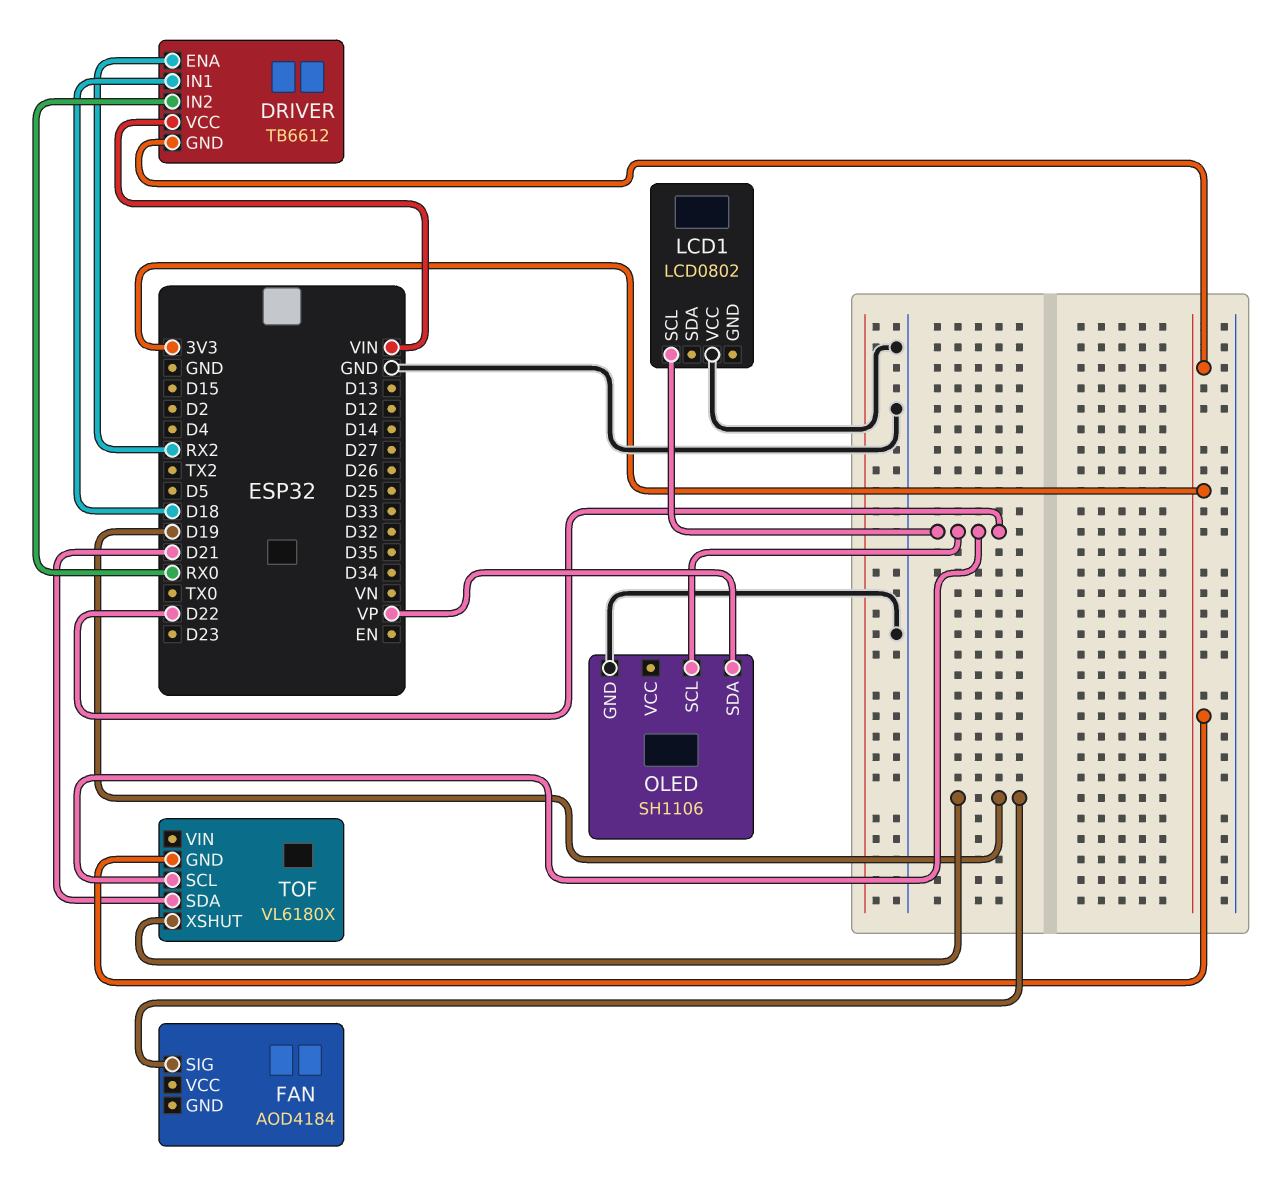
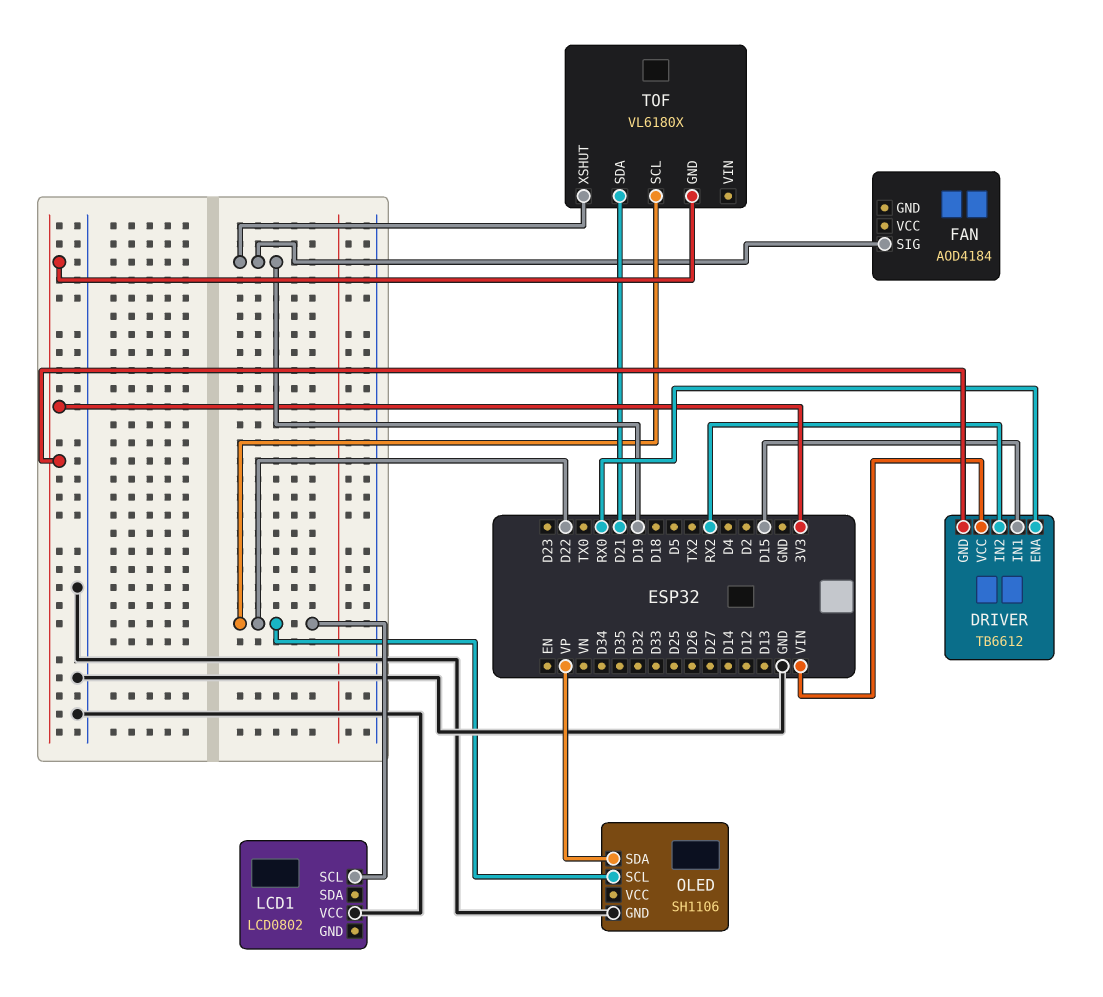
DRIVER pin ENA: RX2 -> RX0
DRIVER pin IN1: D18 -> D15
DRIVER pin IN2: RX0 -> RX2

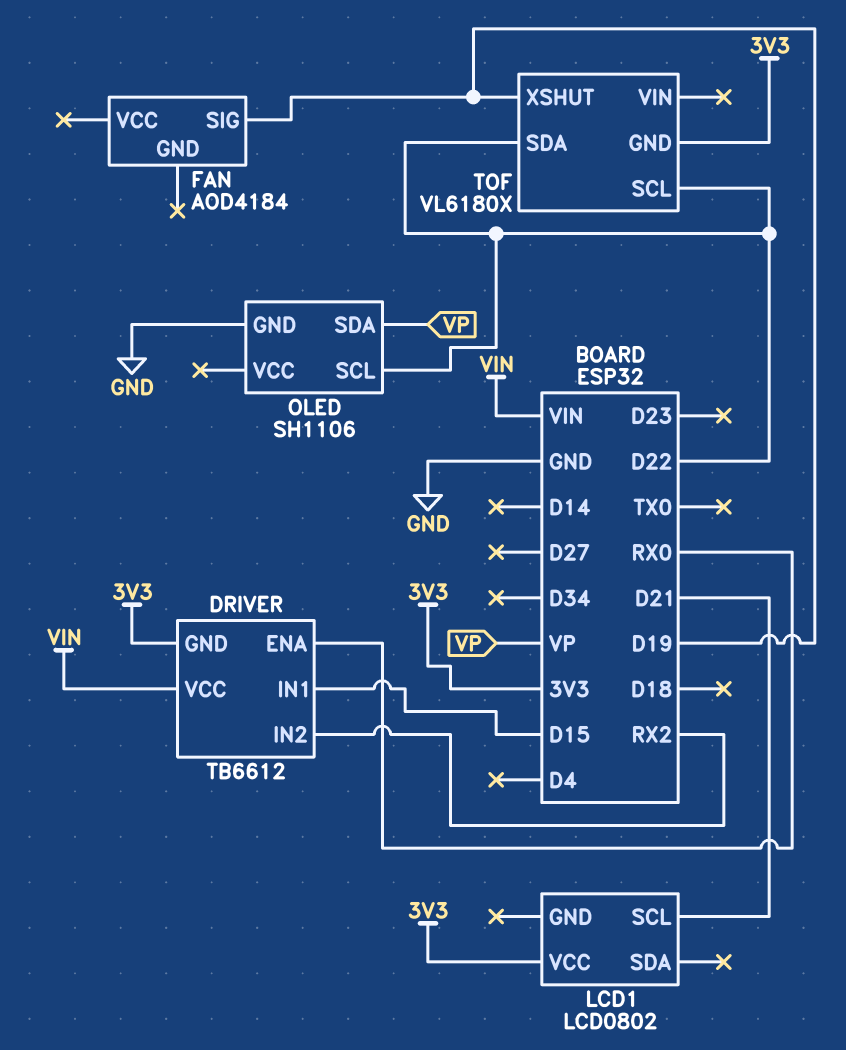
LCD1 pin SCL: D22 -> D21
LCD1 pin VCC: GND -> 3V3
TOF pin SDA: D21 -> D22

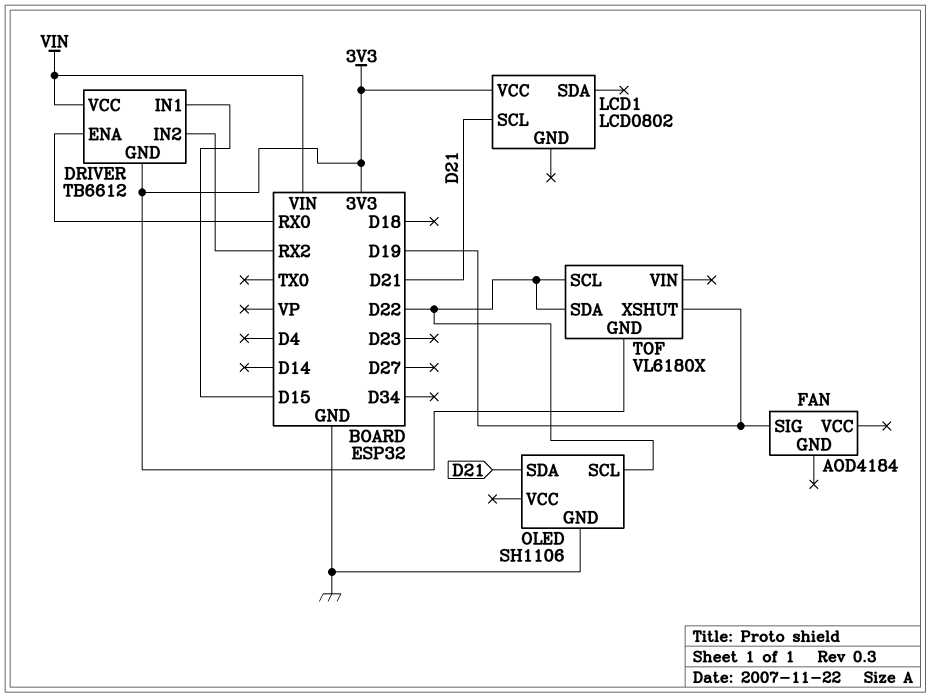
OLED pin SDA: VP -> D21

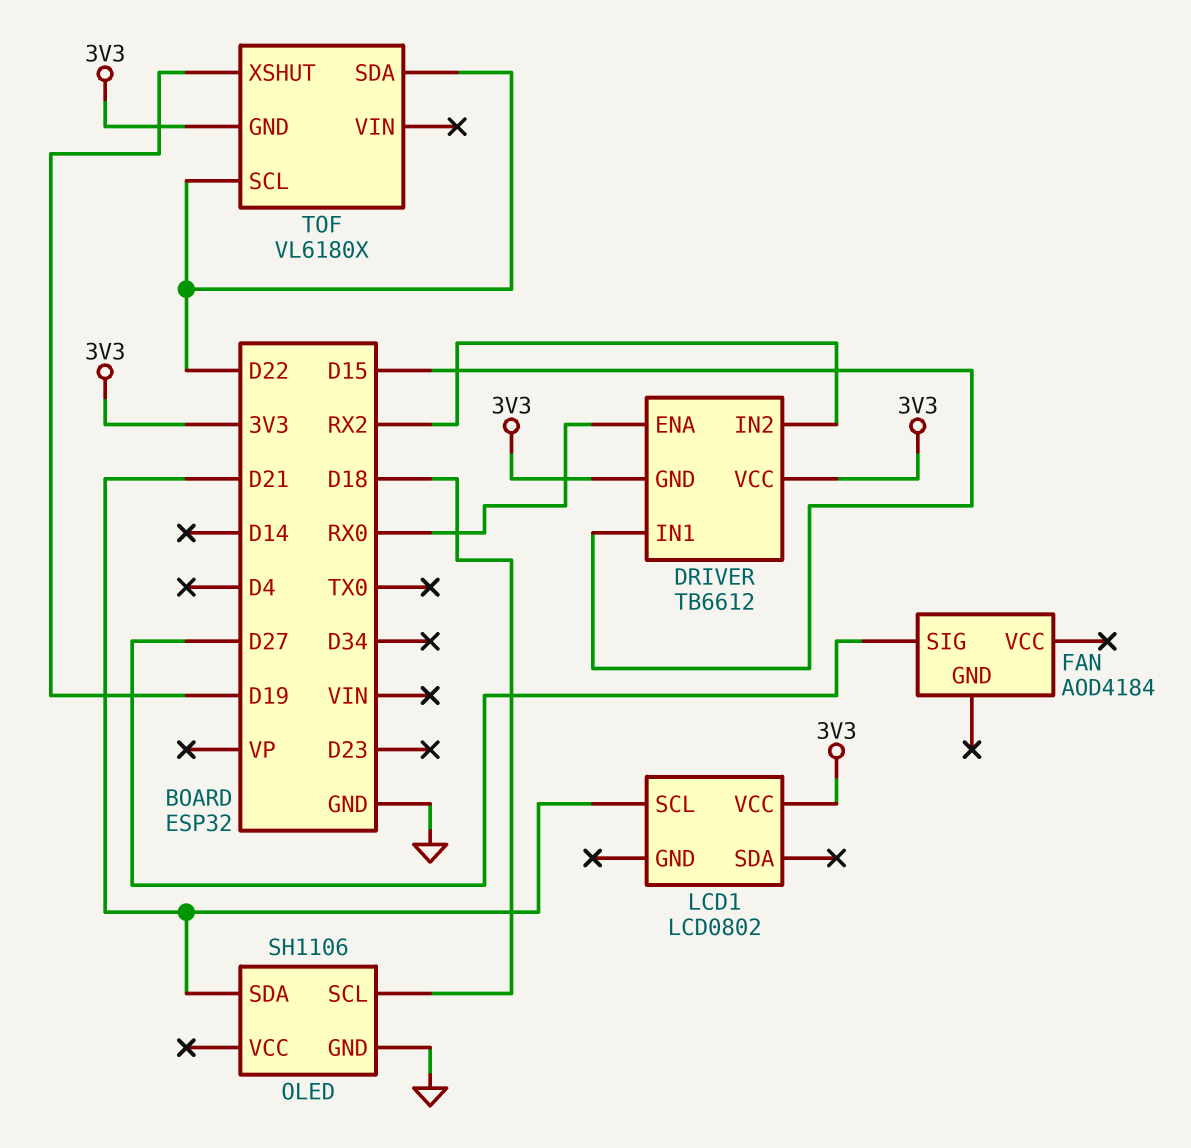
DRIVER pin VCC: VIN -> 3V3
FAN pin SIG: D19 -> D27
OLED pin SCL: D22 -> D18

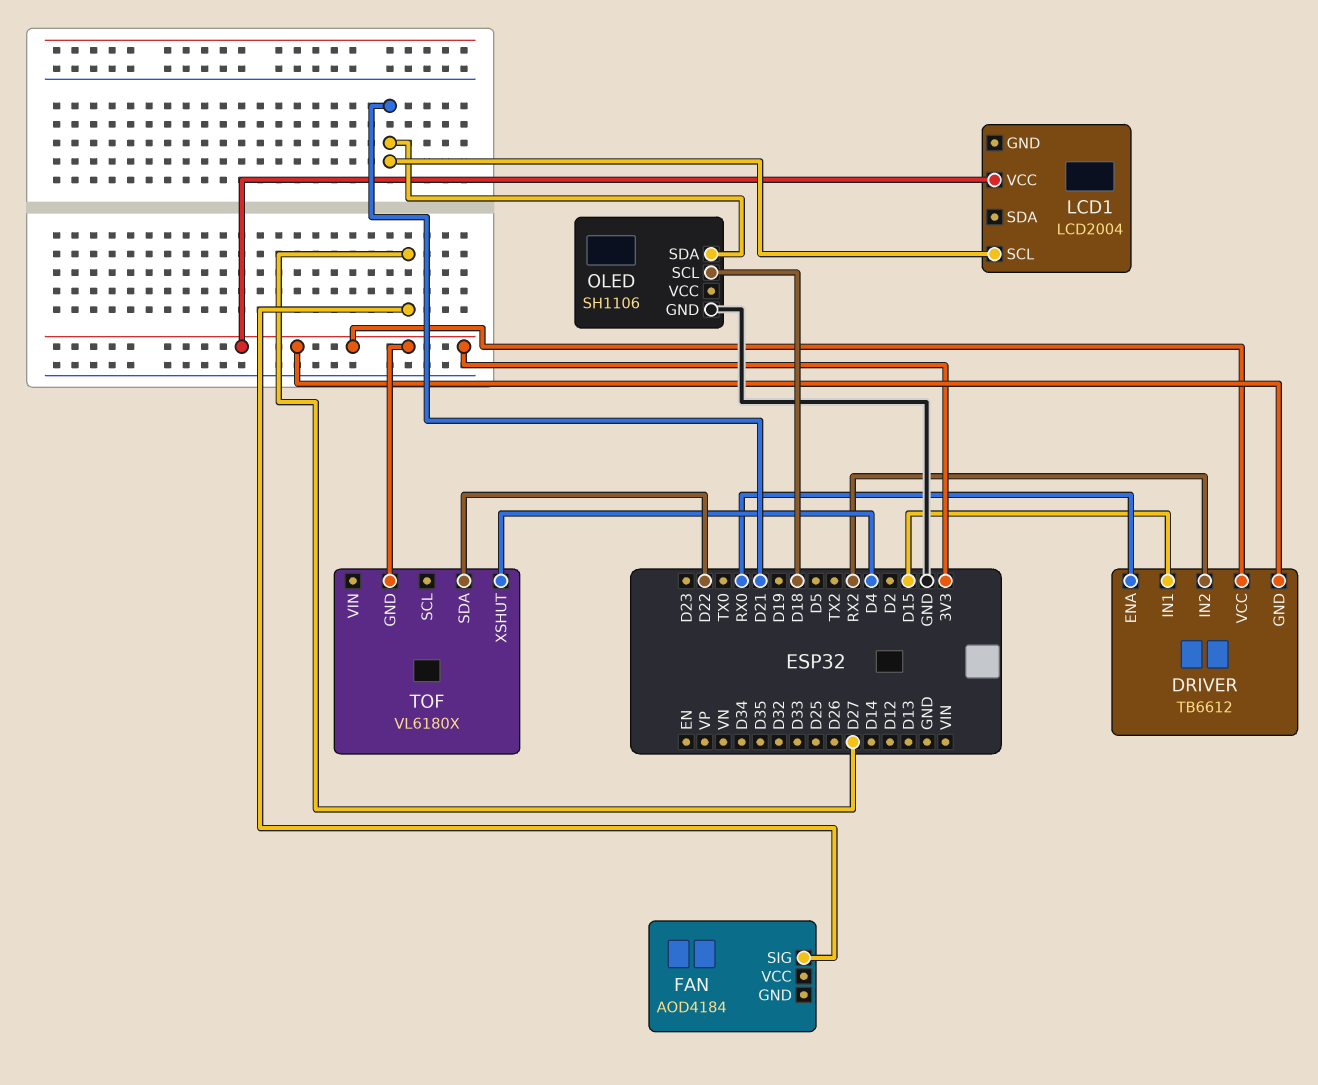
LCD1: LCD0802 -> LCD2004
TOF pin SCL: D22 -> none
TOF pin XSHUT: D19 -> D4

